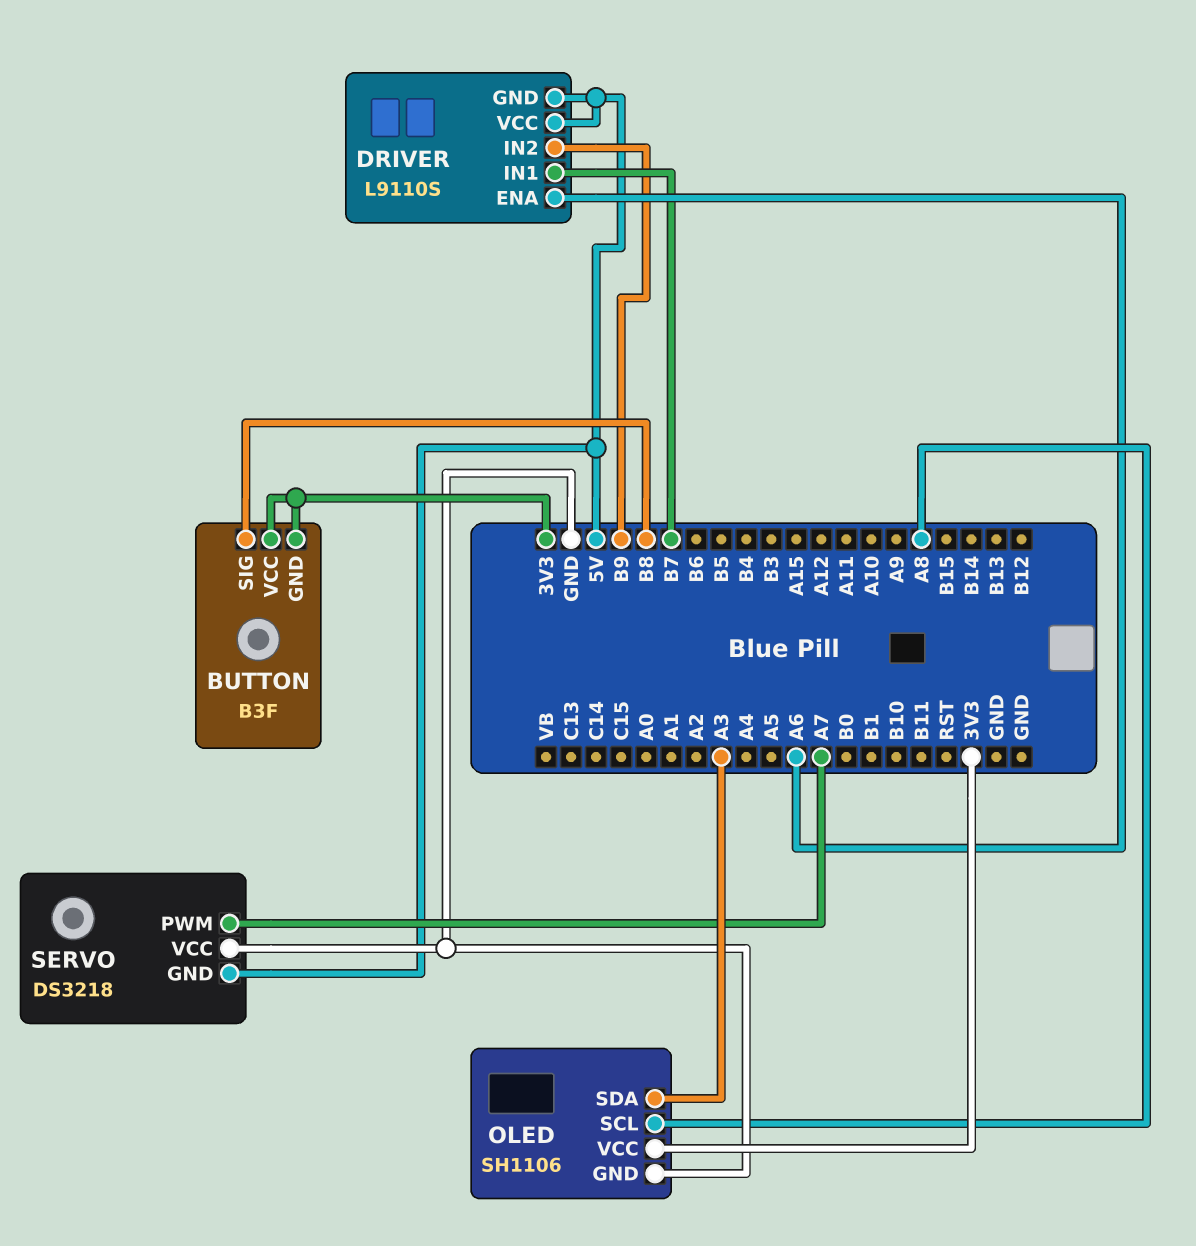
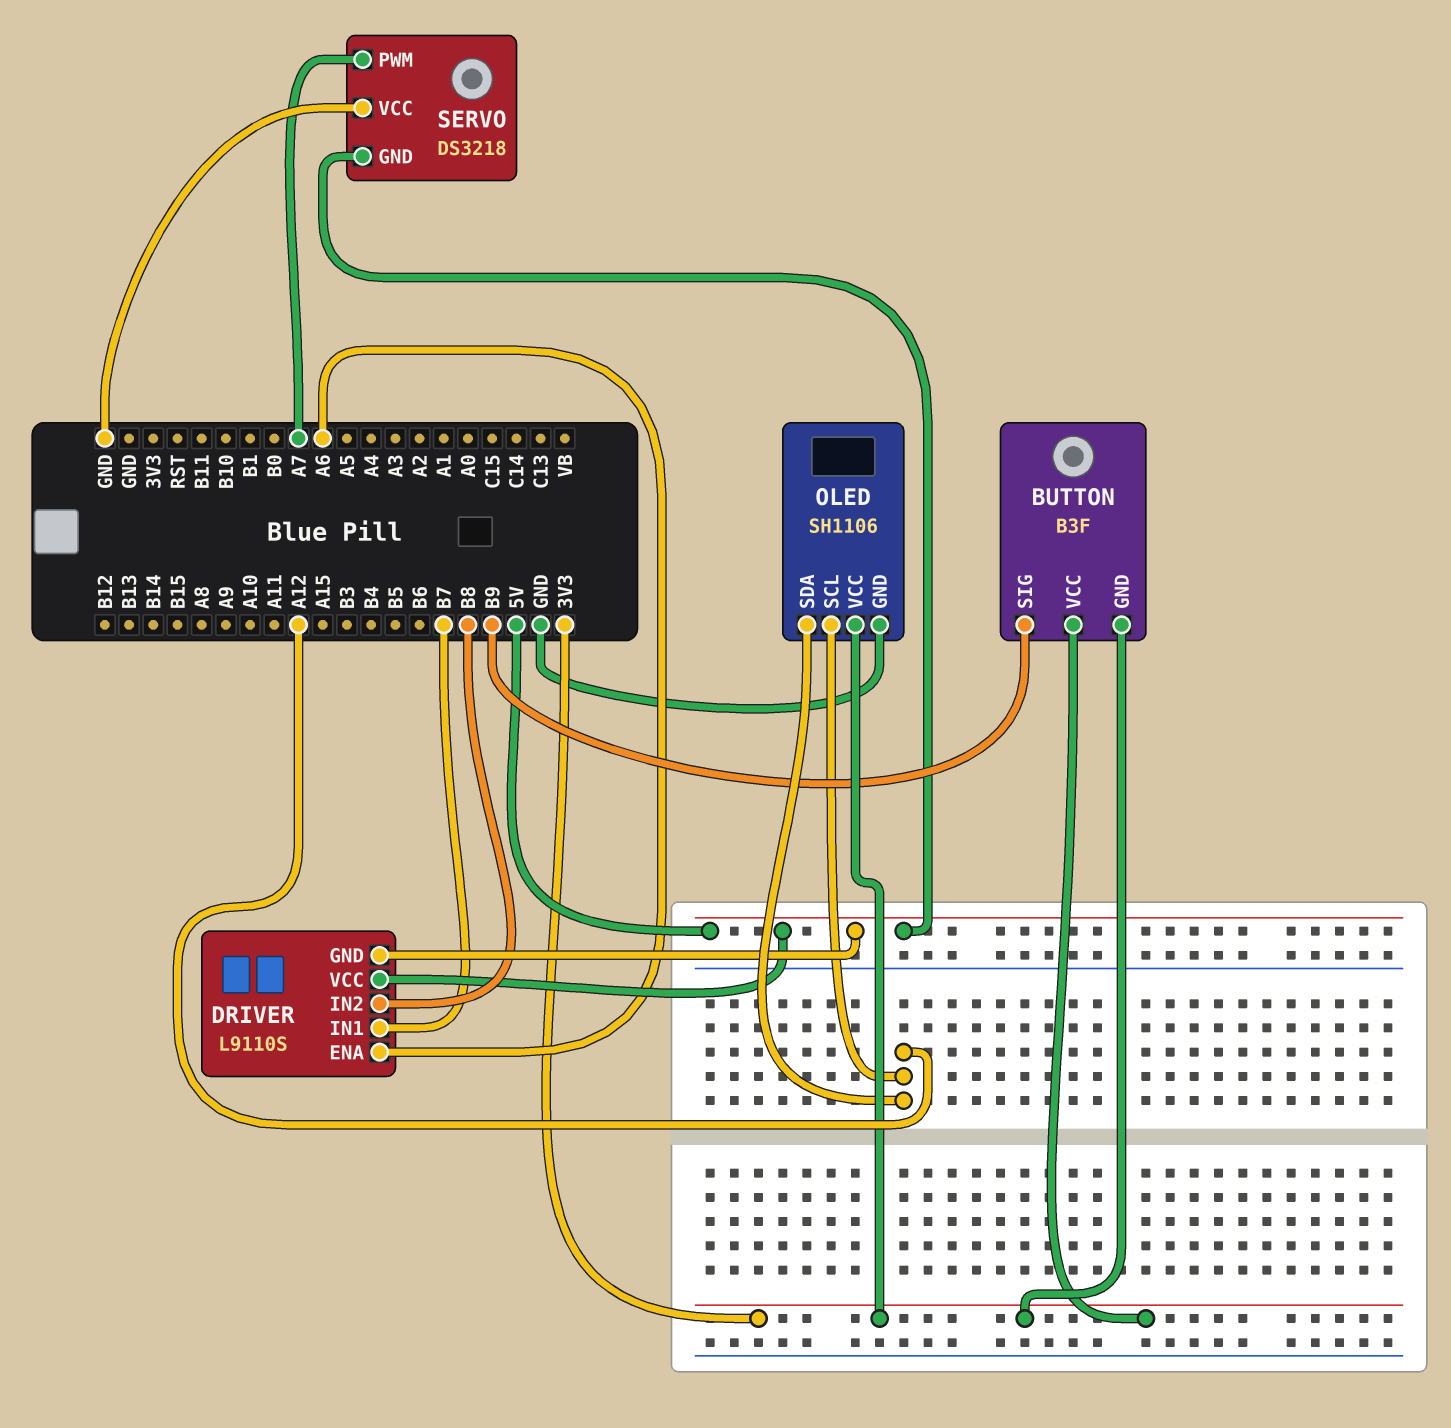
BUTTON pin SIG: B8 -> B9
DRIVER pin IN2: B9 -> B8
OLED pin SCL: A8 -> A12
OLED pin SDA: A3 -> A12

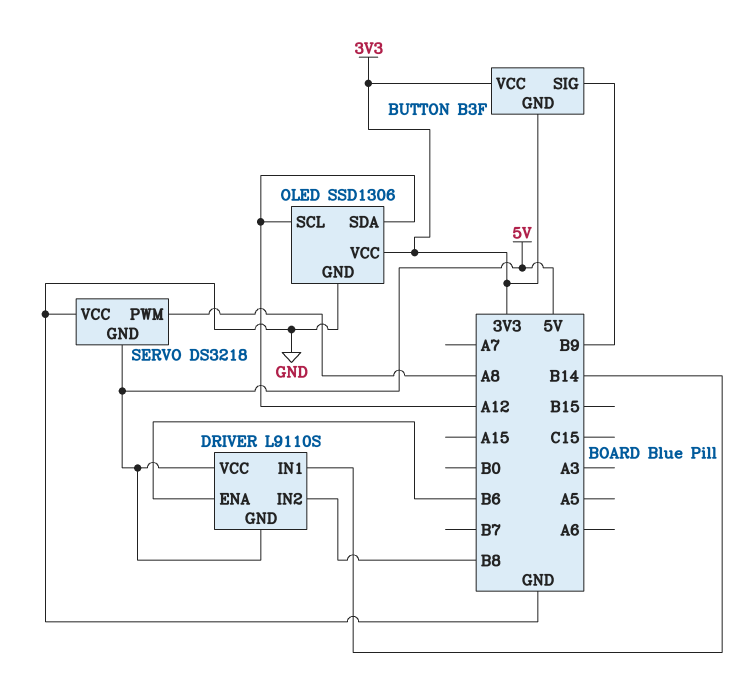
DRIVER pin ENA: A6 -> B6
DRIVER pin IN1: B7 -> B14
OLED: SH1106 -> SSD1306
SERVO pin PWM: A7 -> A8

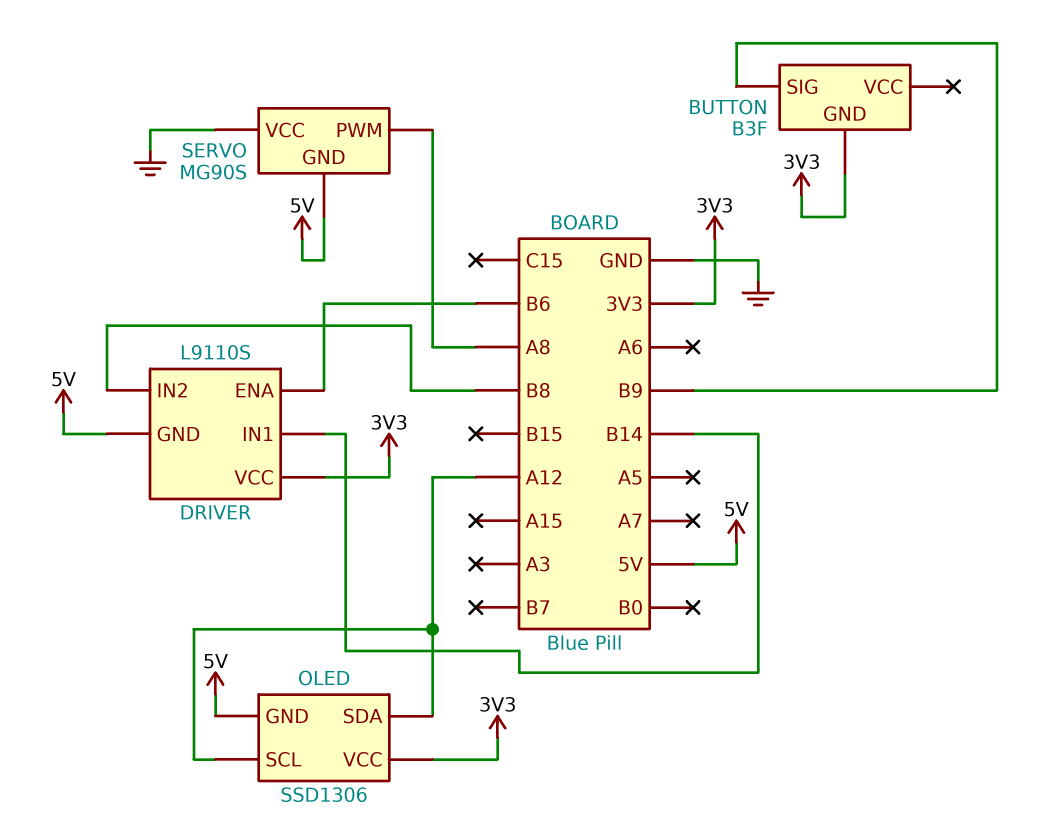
BUTTON pin VCC: 3V3 -> none
DRIVER pin VCC: 5V -> 3V3
OLED pin GND: GND -> 5V
SERVO: DS3218 -> MG90S

